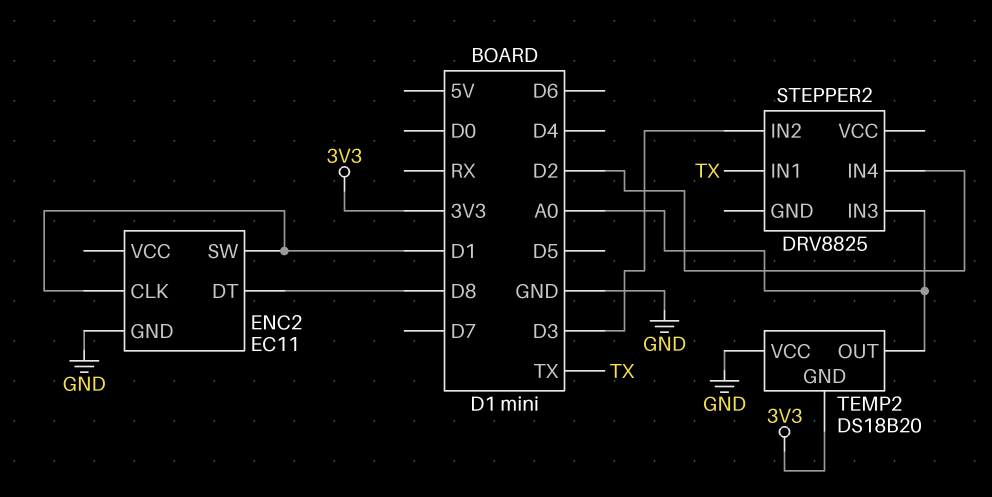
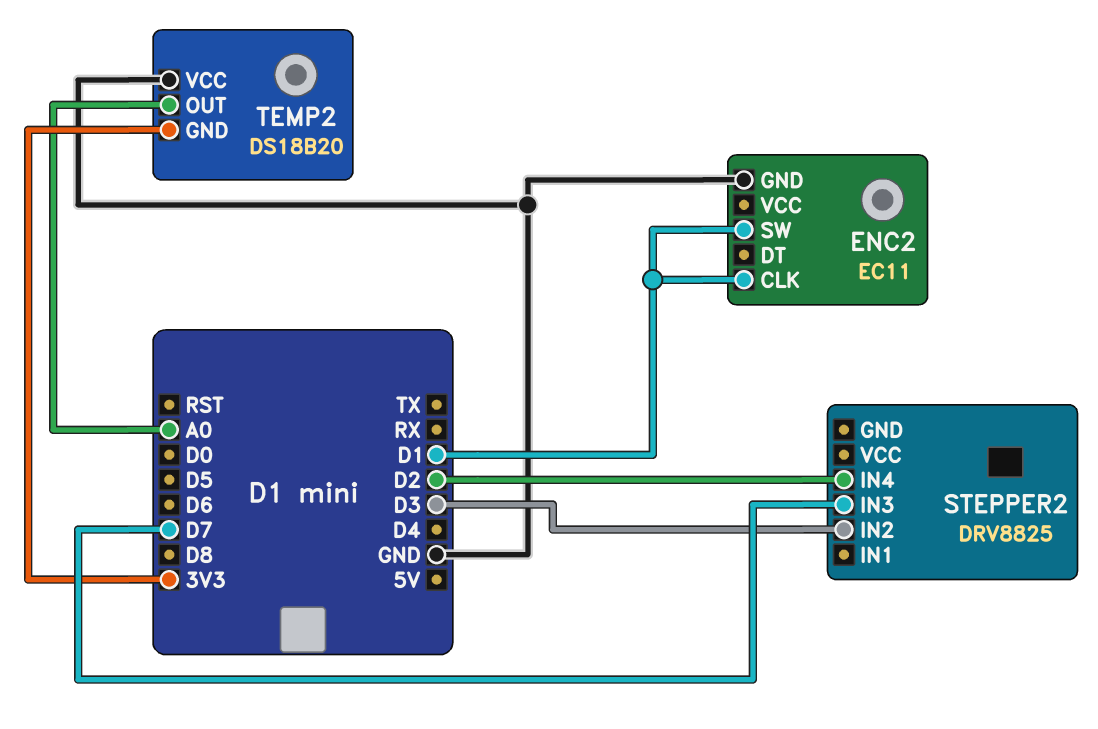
ENC2 pin DT: D8 -> none
STEPPER2 pin IN1: TX -> none
STEPPER2 pin IN3: A0 -> D7

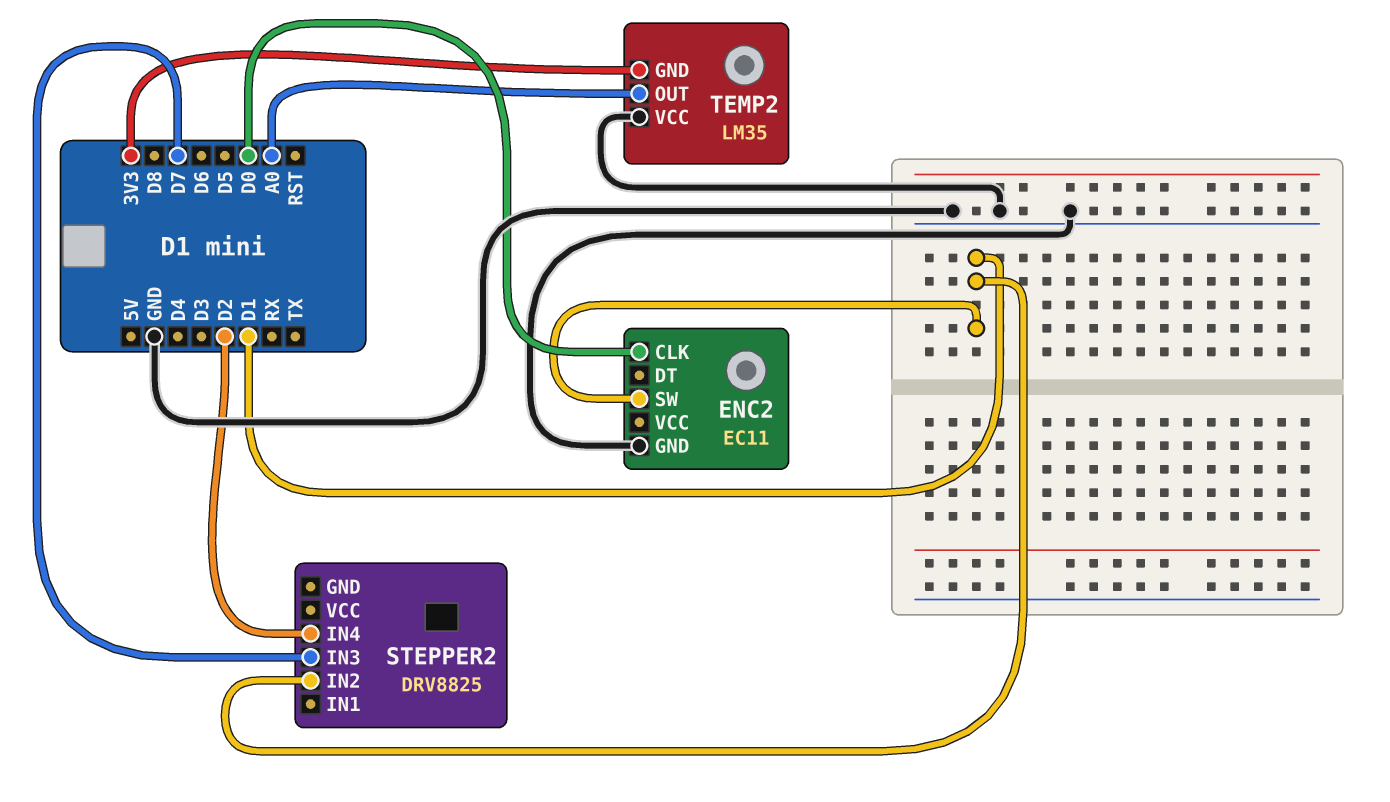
ENC2 pin CLK: D1 -> D0
STEPPER2 pin IN2: D3 -> D1
TEMP2: DS18B20 -> LM35

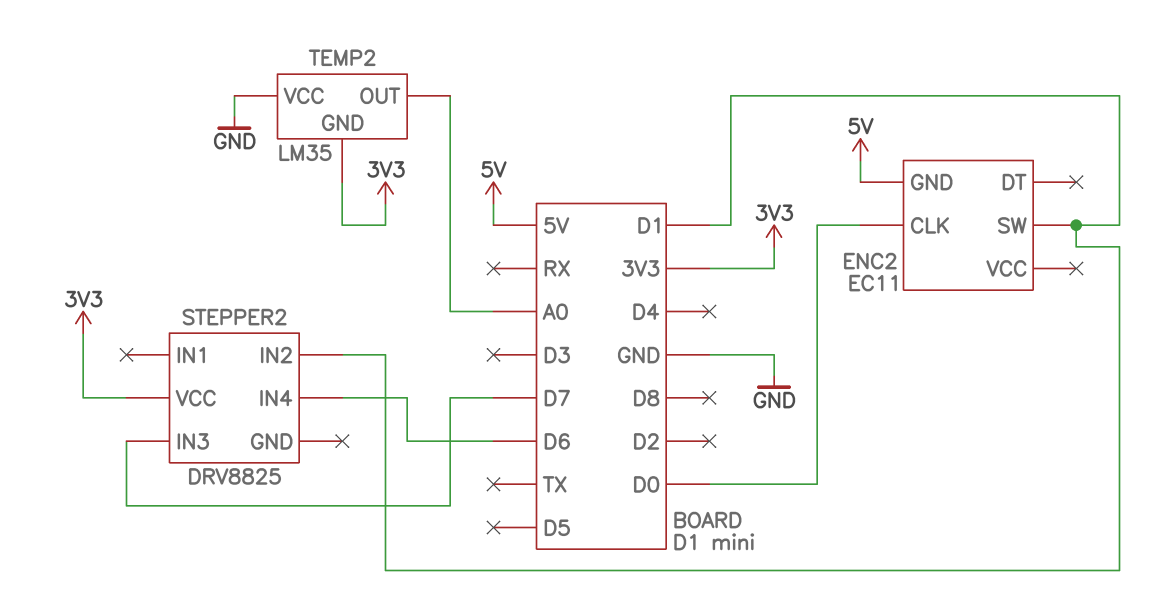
ENC2 pin GND: GND -> 5V
STEPPER2 pin IN4: D2 -> D6
STEPPER2 pin VCC: none -> 3V3

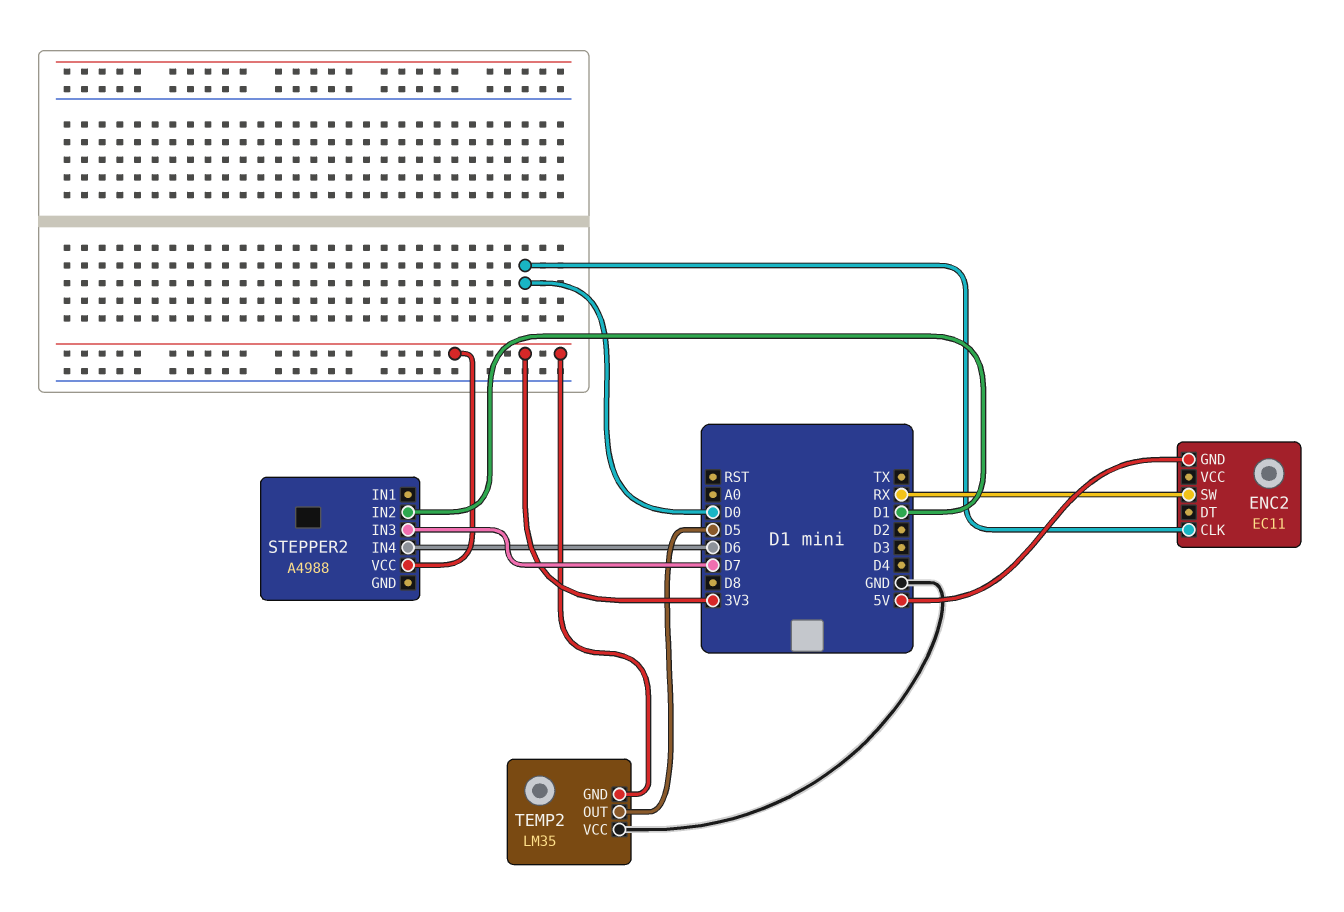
ENC2 pin SW: D1 -> RX
STEPPER2: DRV8825 -> A4988
TEMP2 pin OUT: A0 -> D5

